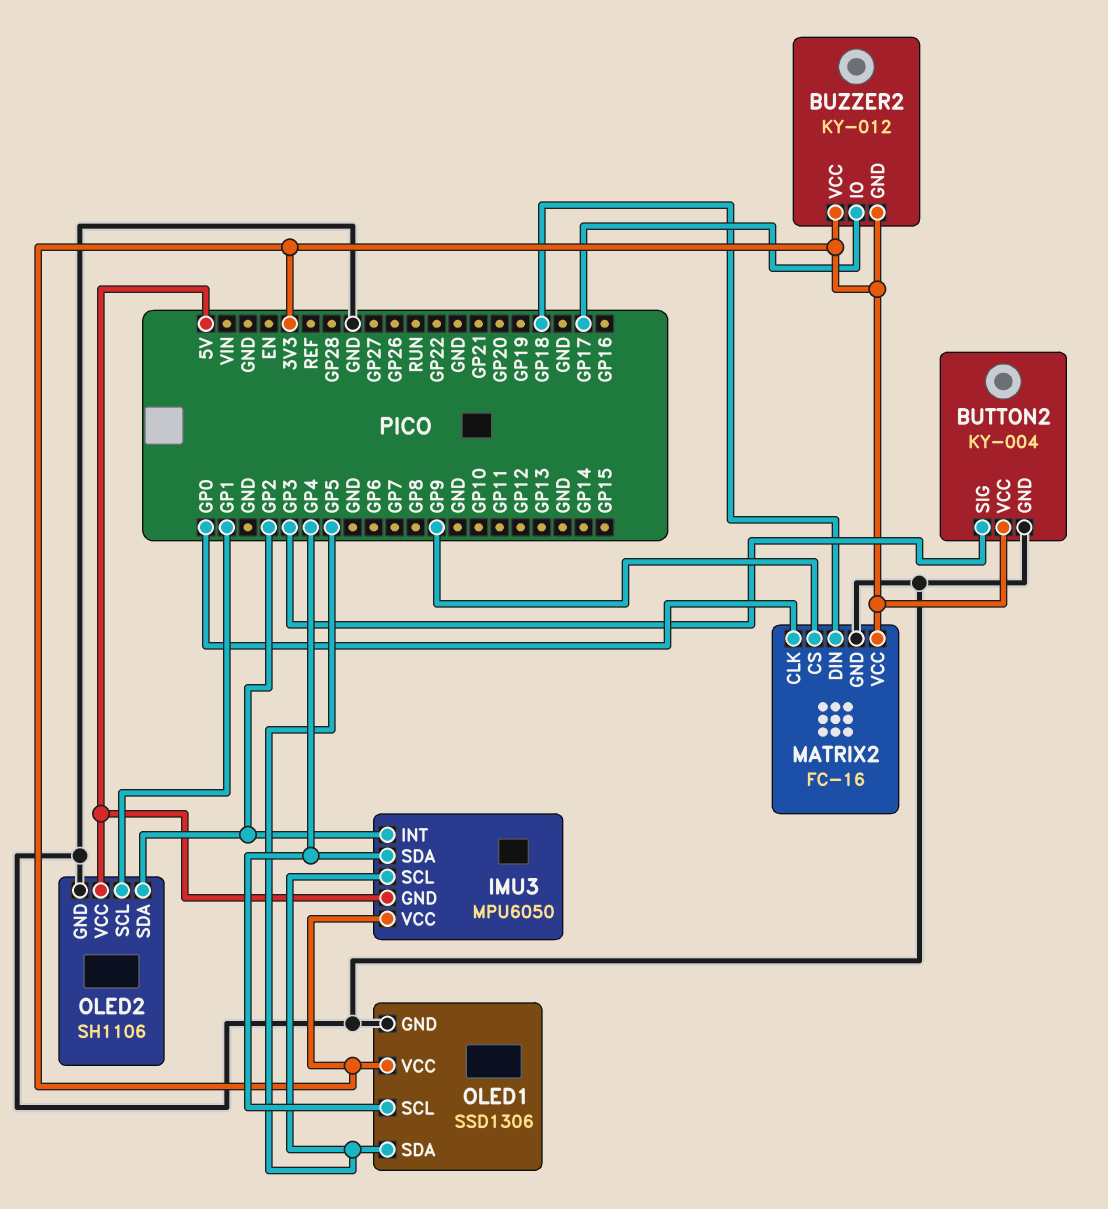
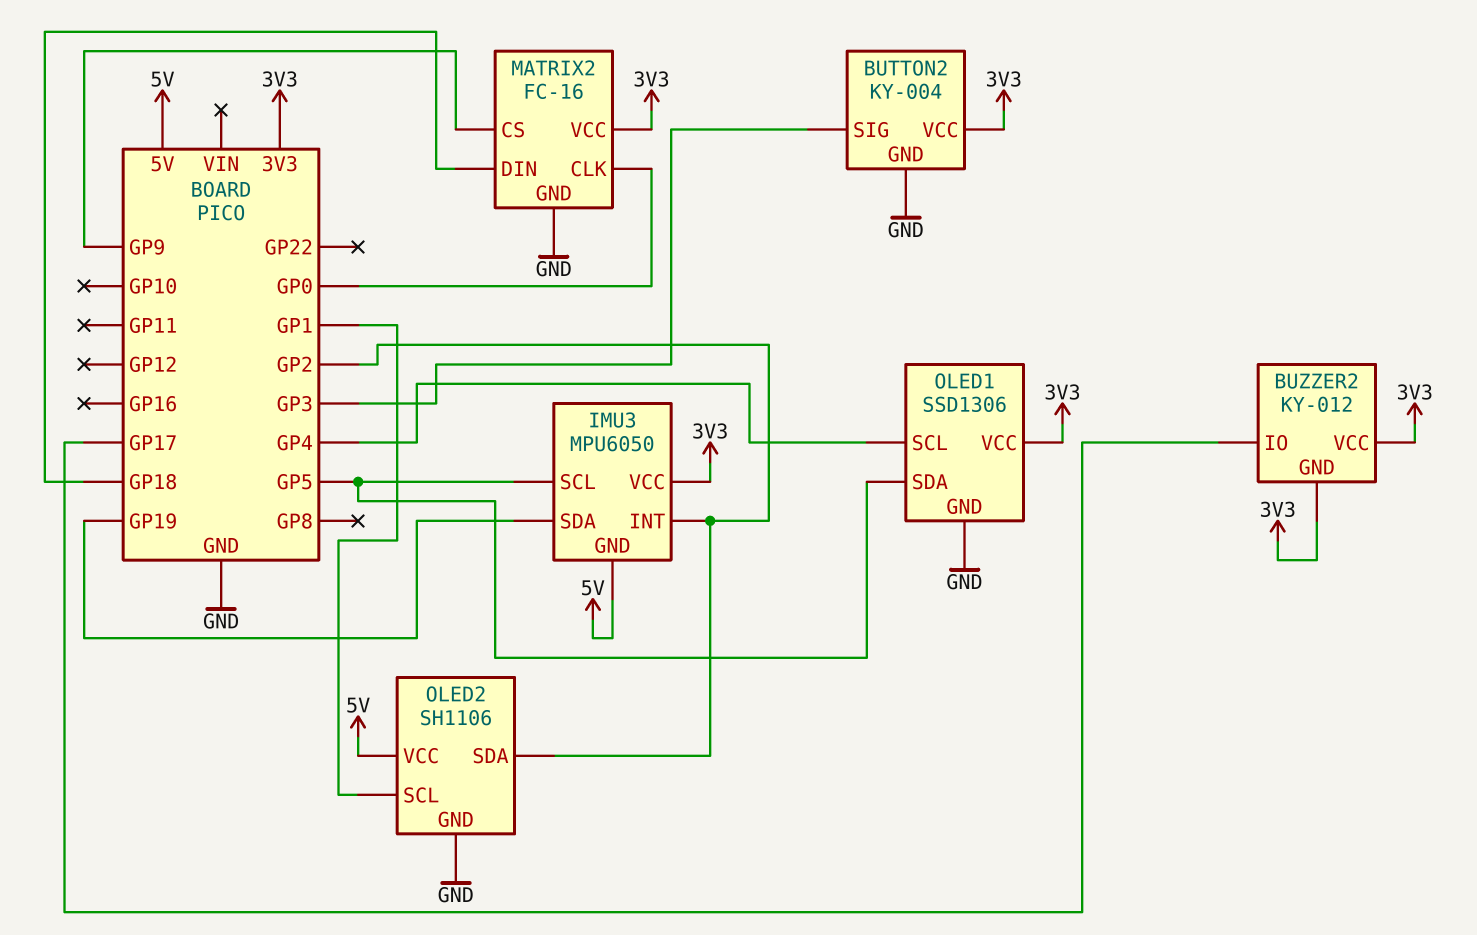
IMU3 pin SDA: GP4 -> GP19

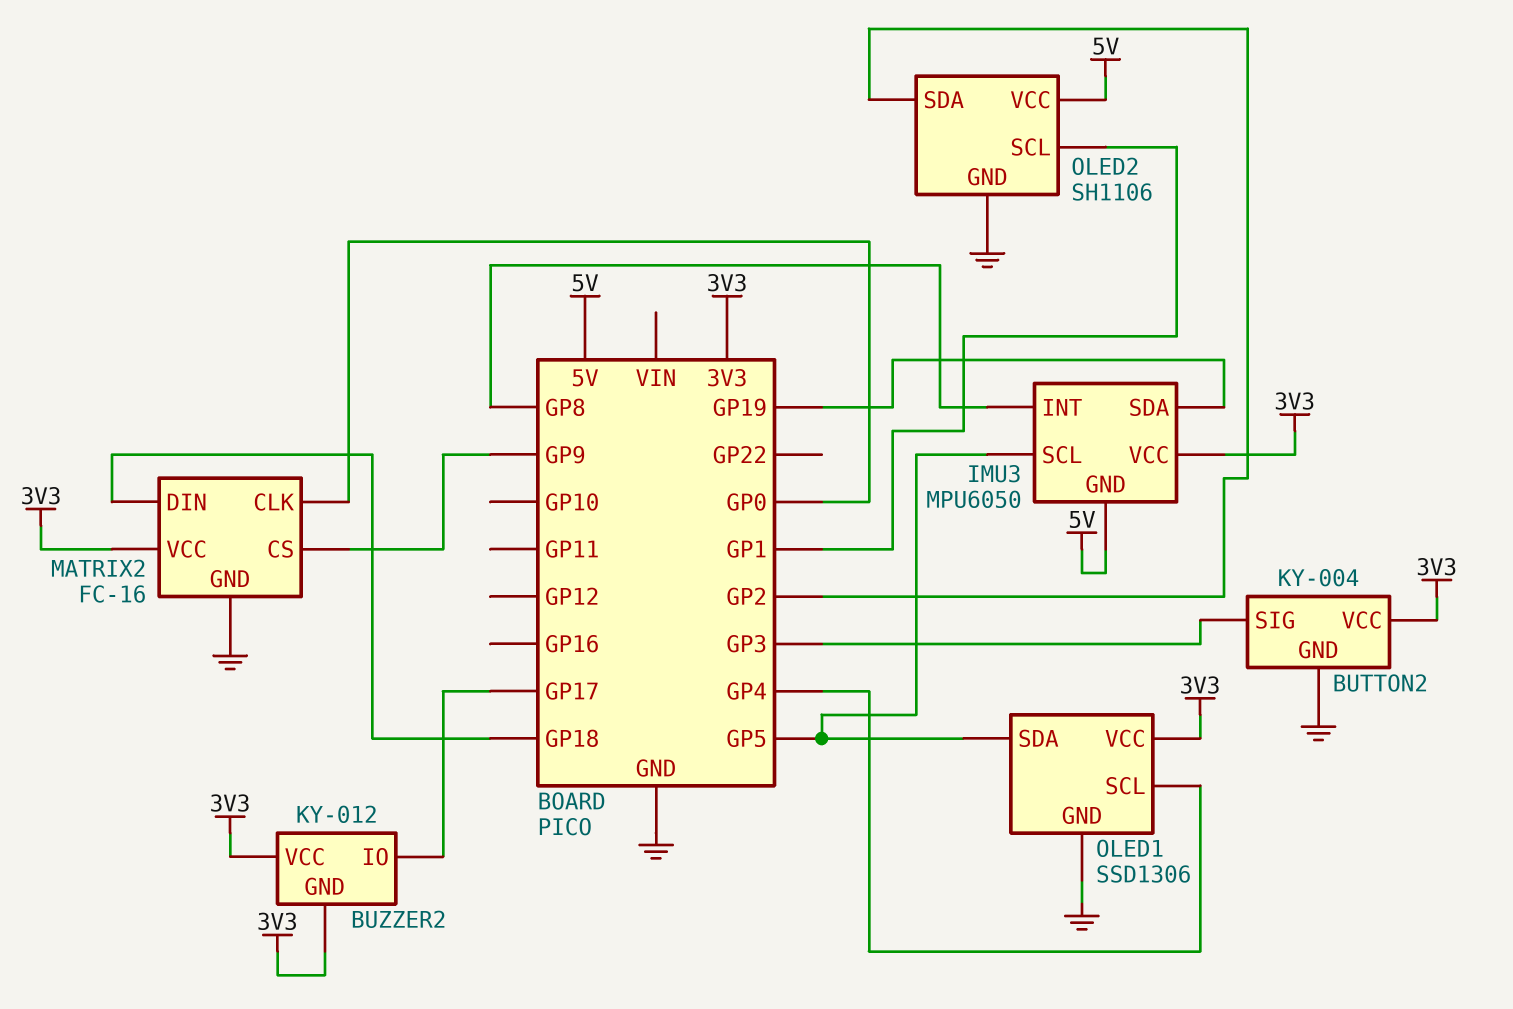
IMU3 pin INT: GP2 -> GP8

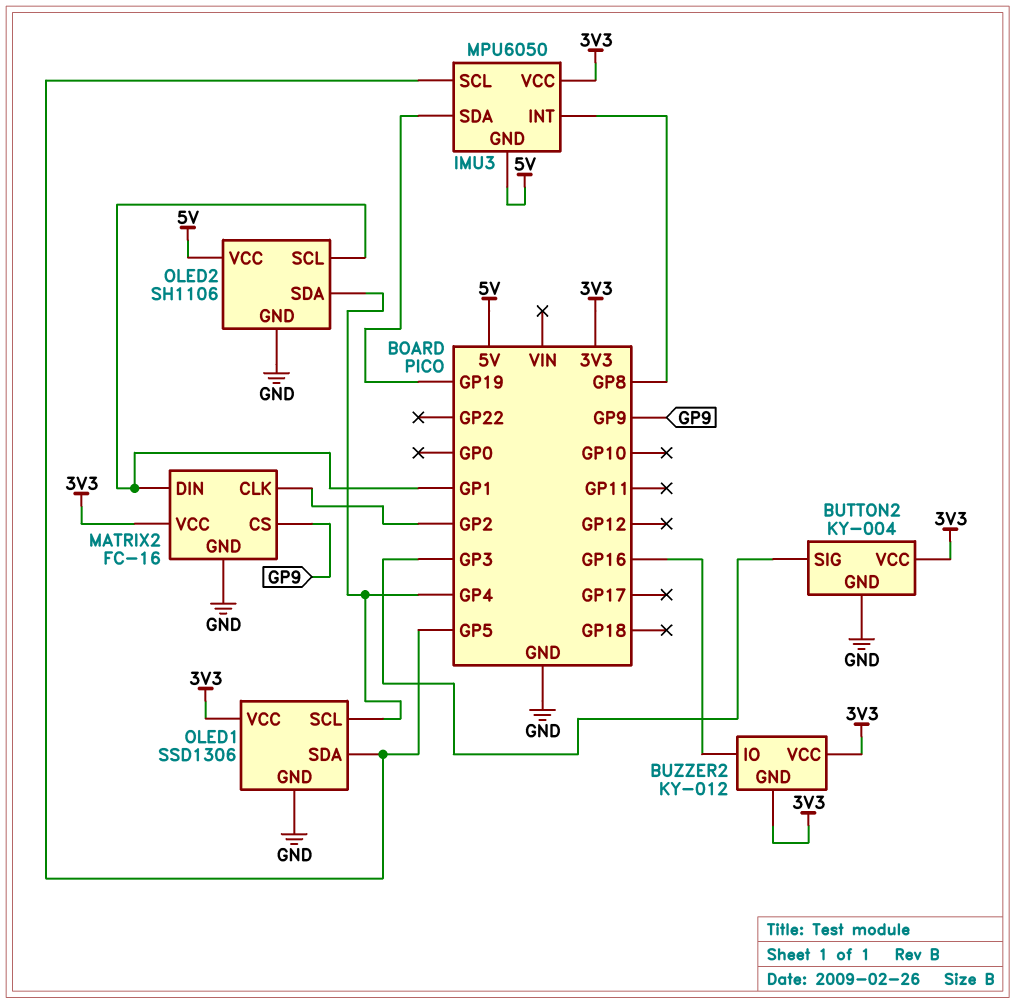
BUZZER2 pin IO: GP17 -> GP16
MATRIX2 pin CLK: GP0 -> GP2
MATRIX2 pin DIN: GP18 -> GP1
OLED2 pin SDA: GP2 -> GP4

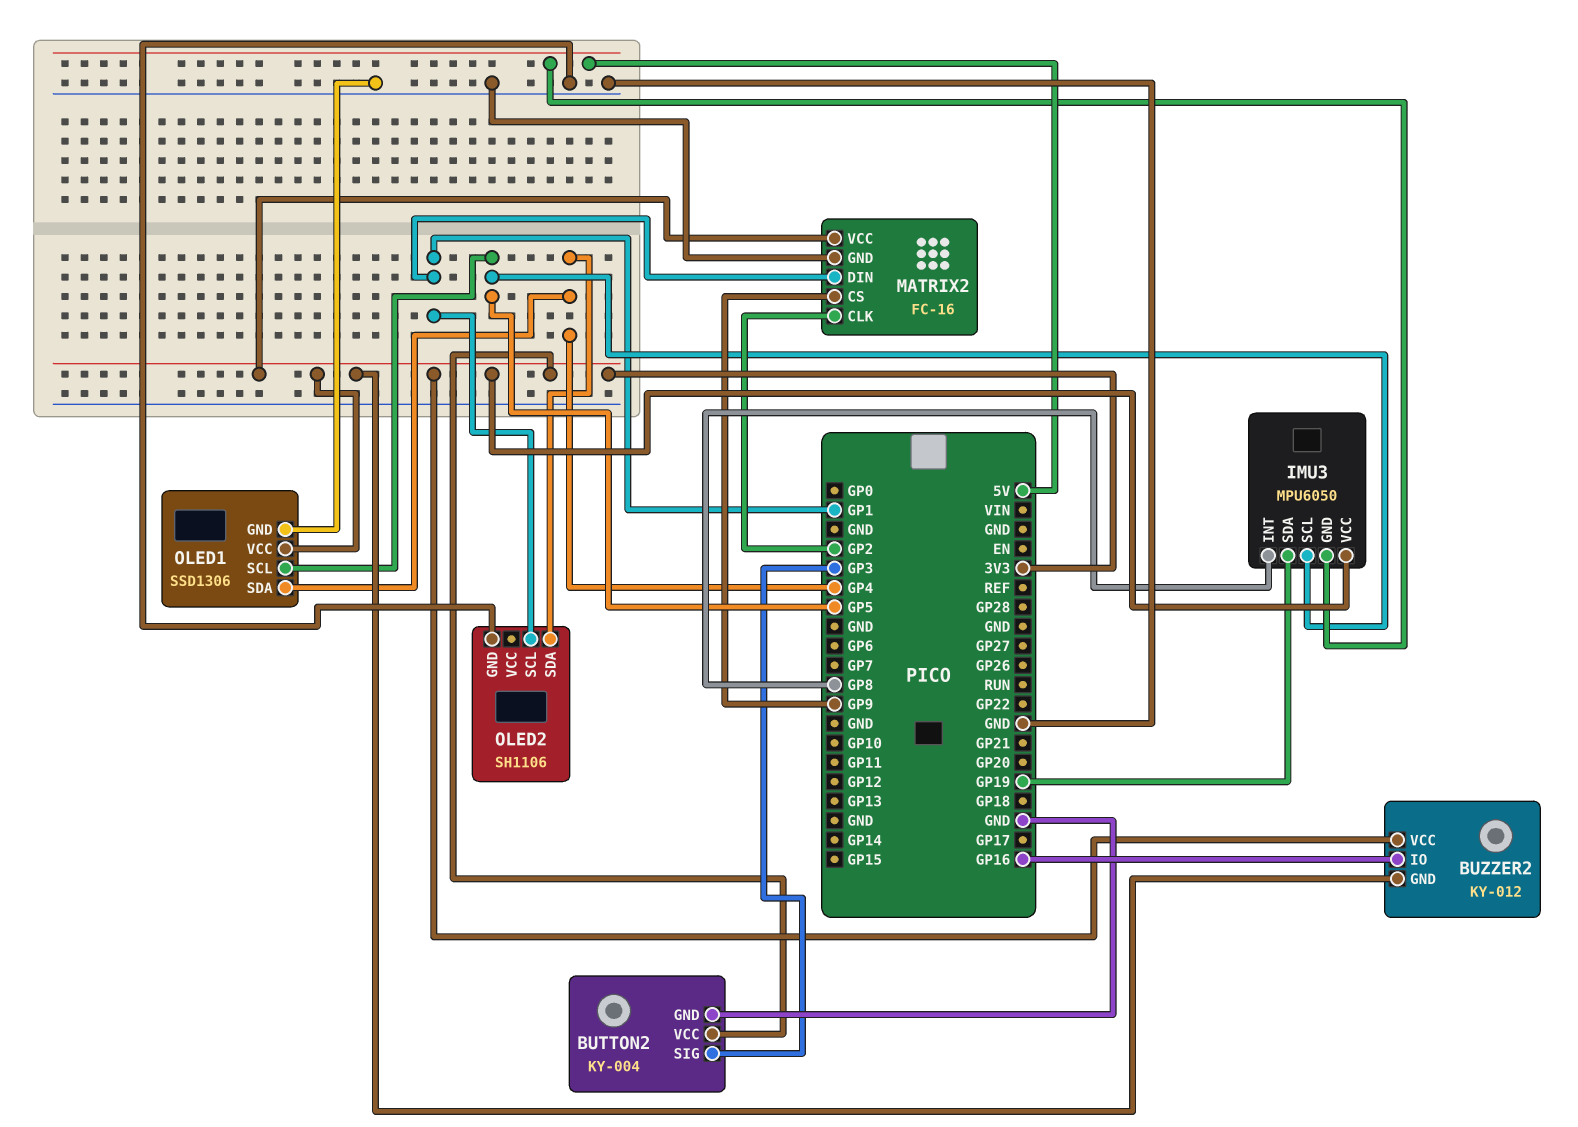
OLED1 pin SCL: GP4 -> GP5
OLED1 pin SDA: GP5 -> GP4
OLED2 pin VCC: 5V -> none

